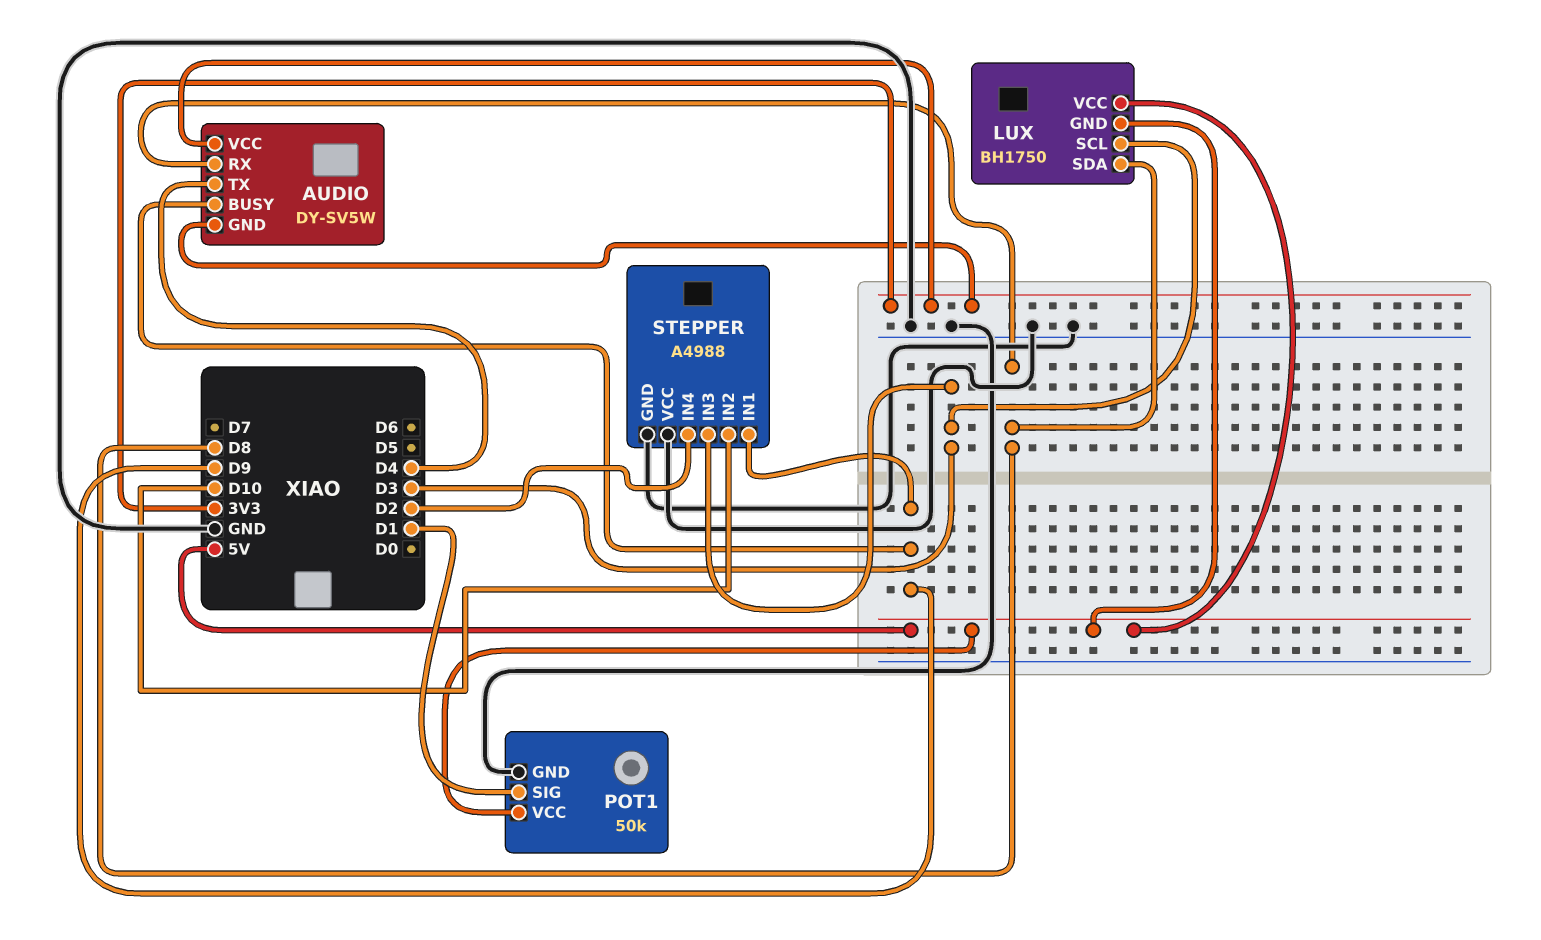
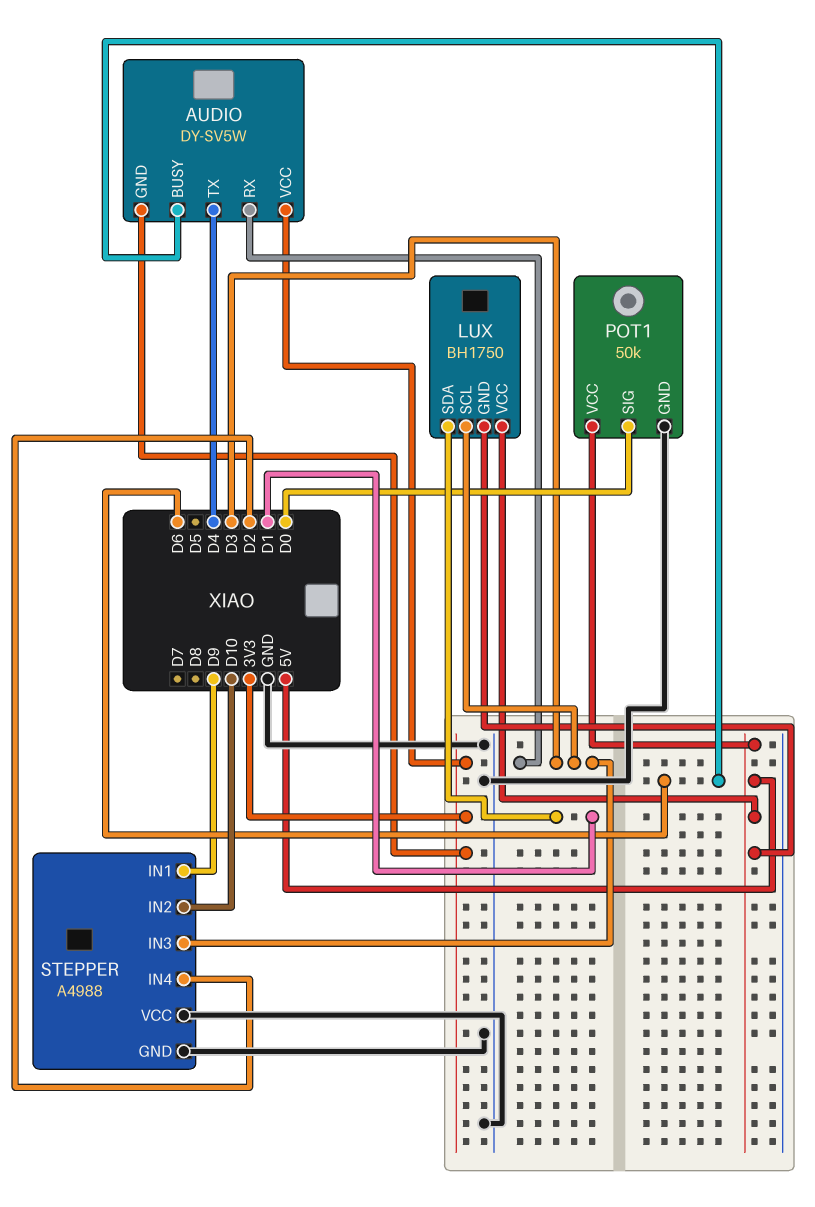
AUDIO pin BUSY: D9 -> D6
AUDIO pin RX: D8 -> D3
LUX pin SDA: D8 -> D1
POT1 pin SIG: D1 -> D0

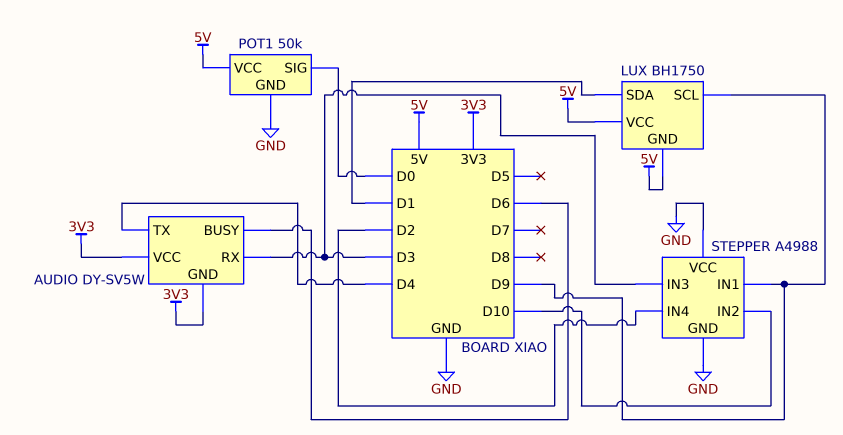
LUX pin SCL: D3 -> D9

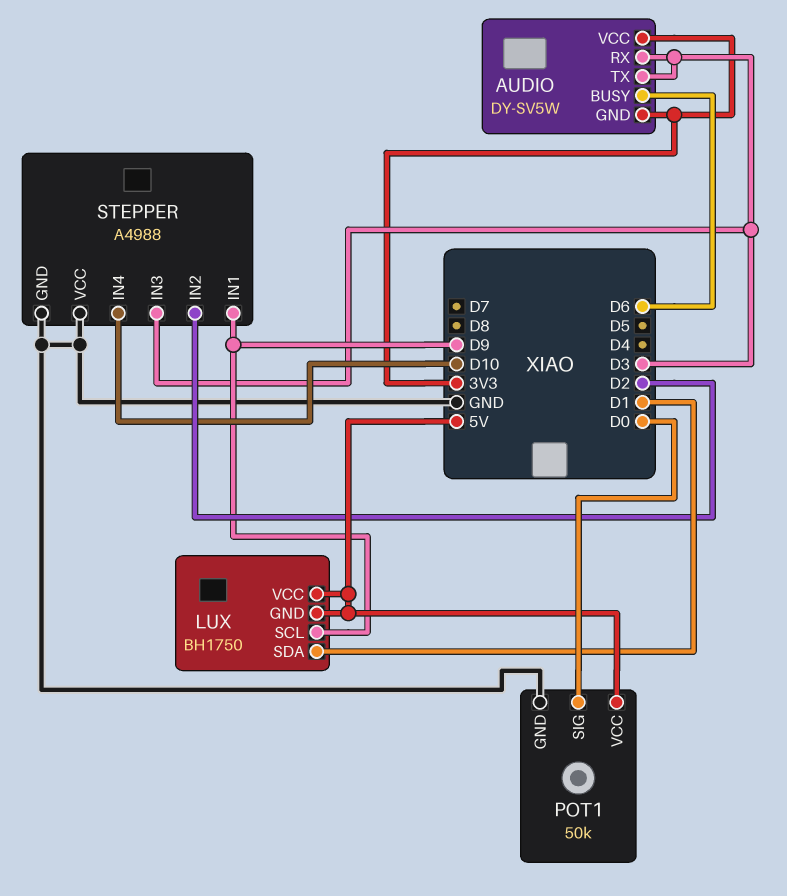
AUDIO pin TX: D4 -> D3
STEPPER pin IN2: D10 -> D2
STEPPER pin IN4: D2 -> D10

